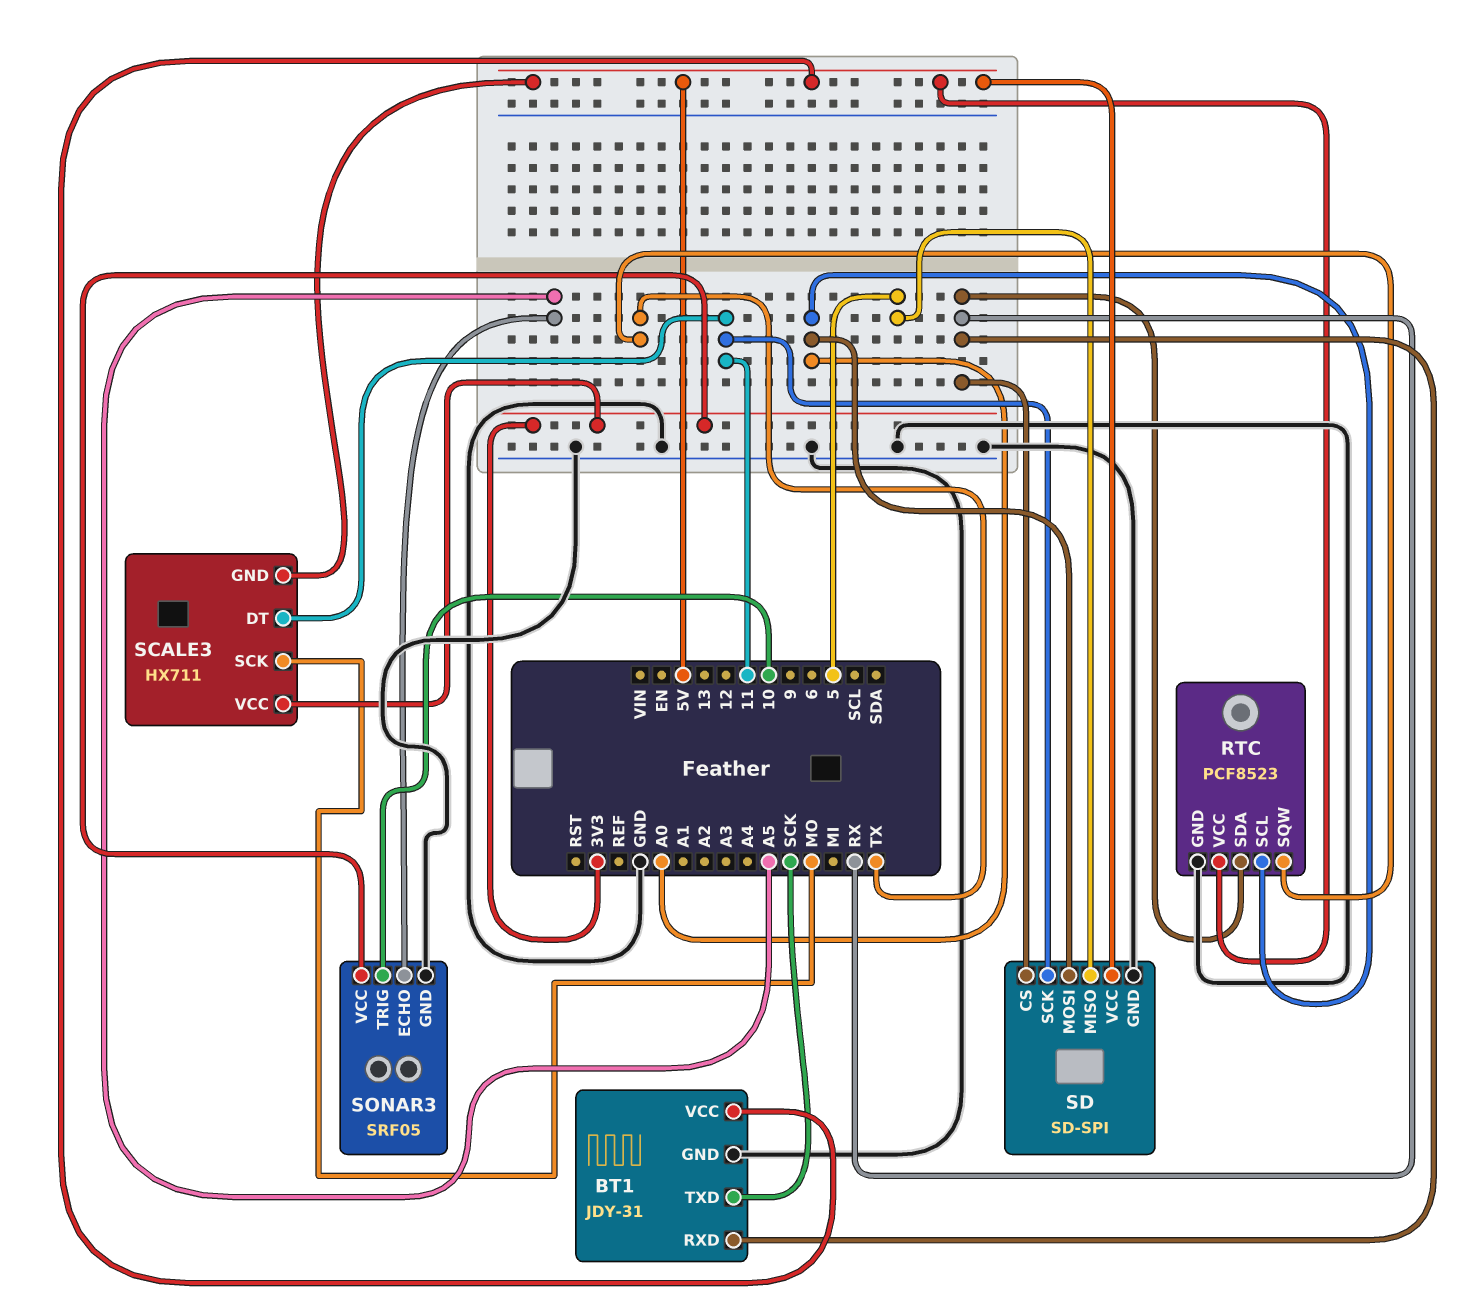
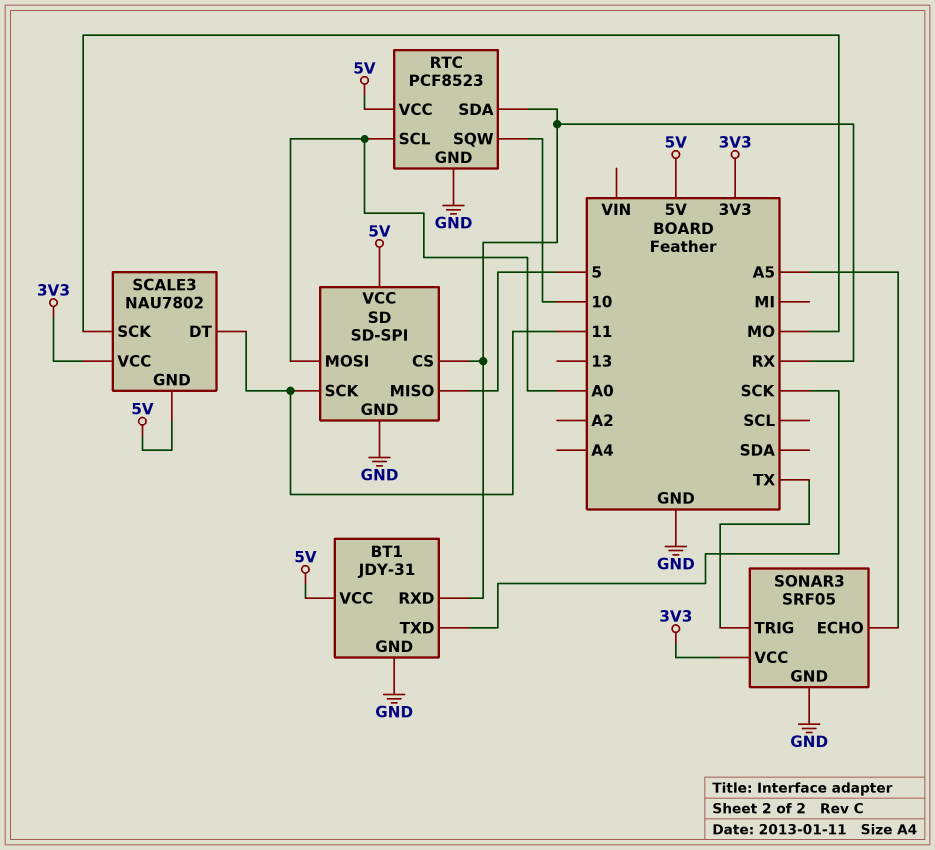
RTC pin SQW: TX -> 10
SCALE3: HX711 -> NAU7802
SONAR3 pin TRIG: 10 -> TX

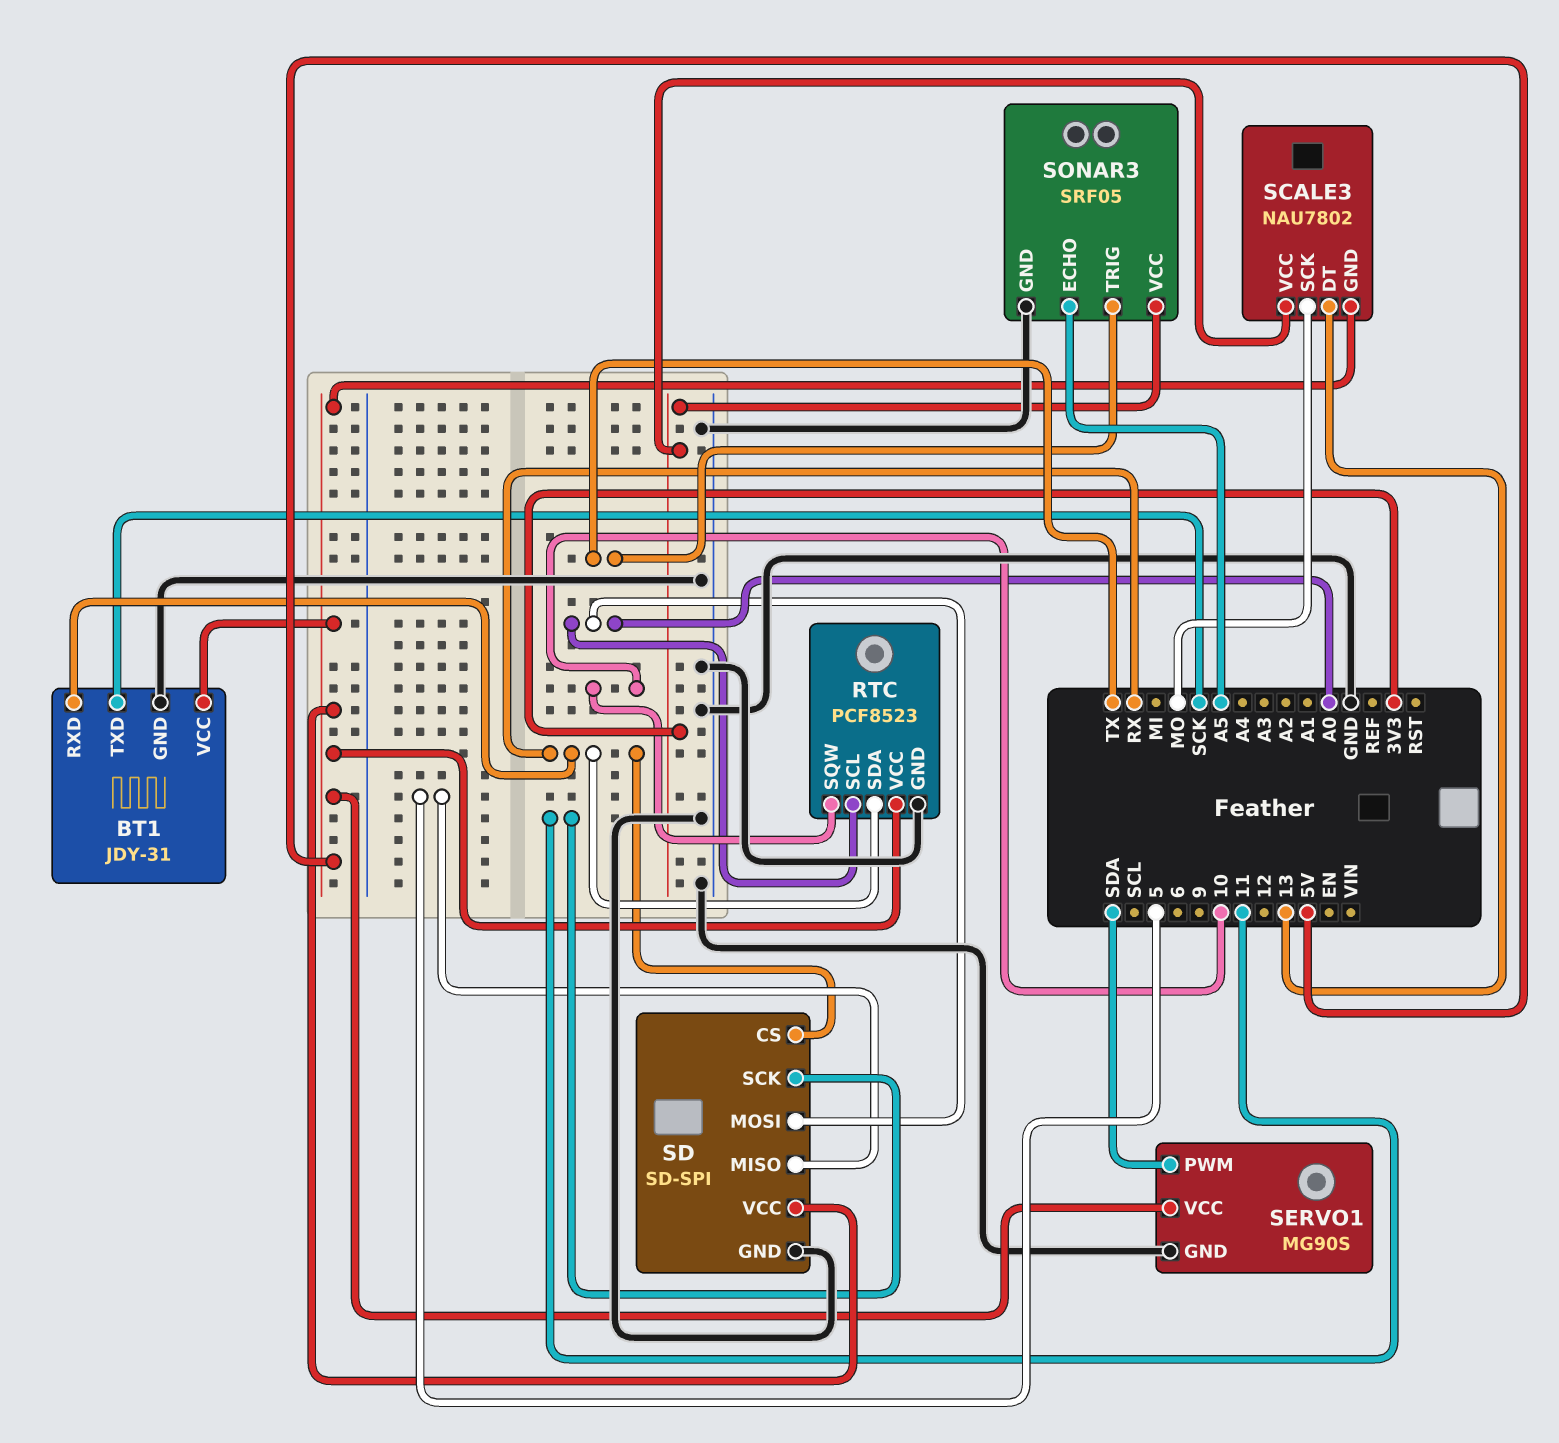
SCALE3 pin DT: 11 -> 13
SERVO1: none -> MG90S
SERVO1 pin GND: none -> GND
SERVO1 pin PWM: none -> SDA
SERVO1 pin VCC: none -> 5V

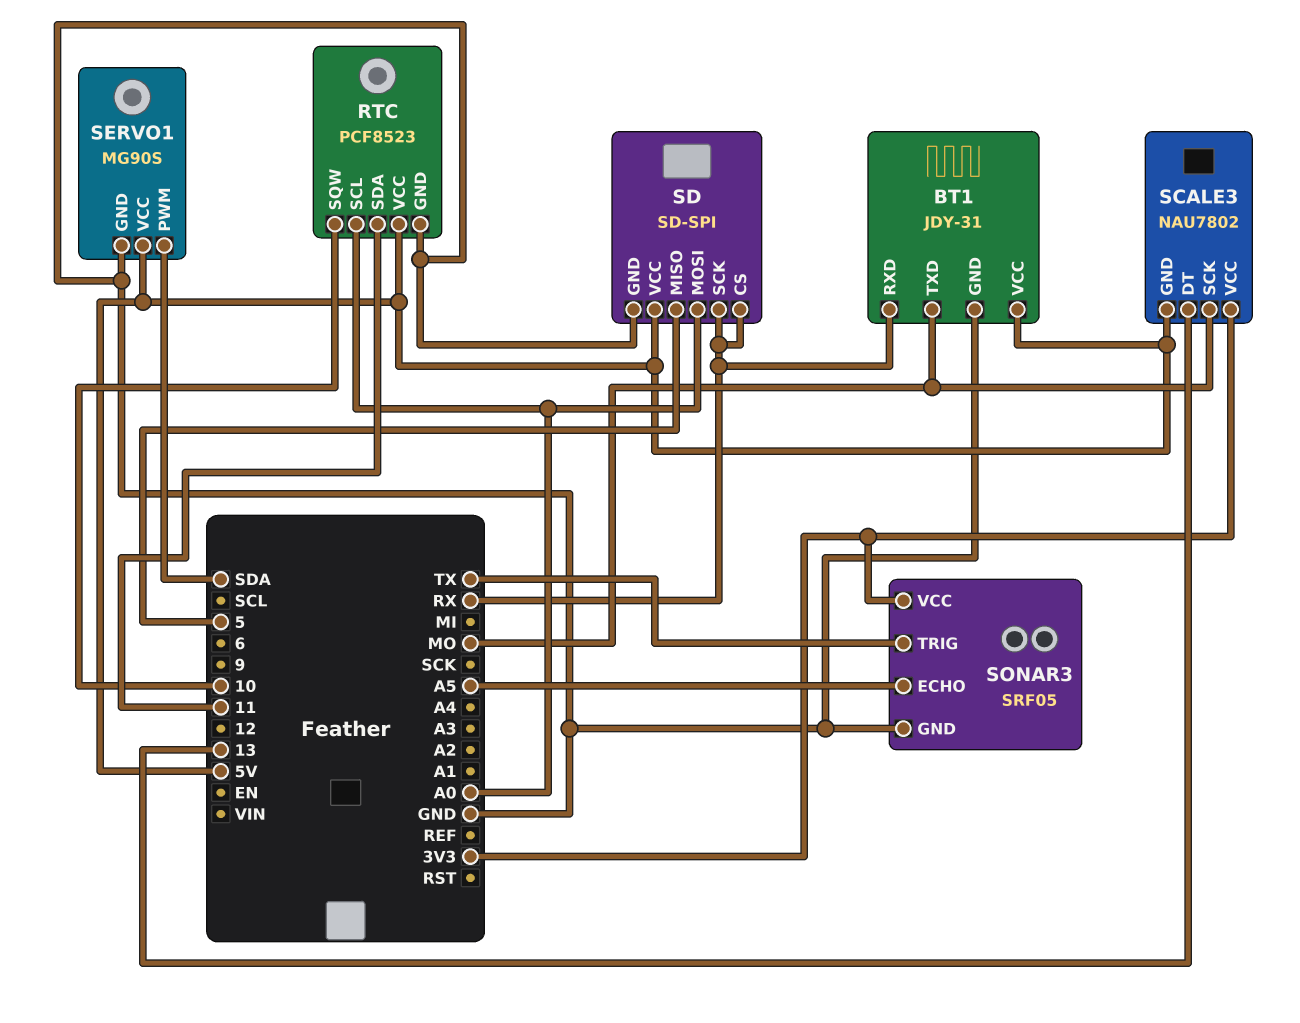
BT1 pin TXD: SCK -> MO
RTC pin SDA: RX -> 11
SD pin SCK: 11 -> RX

